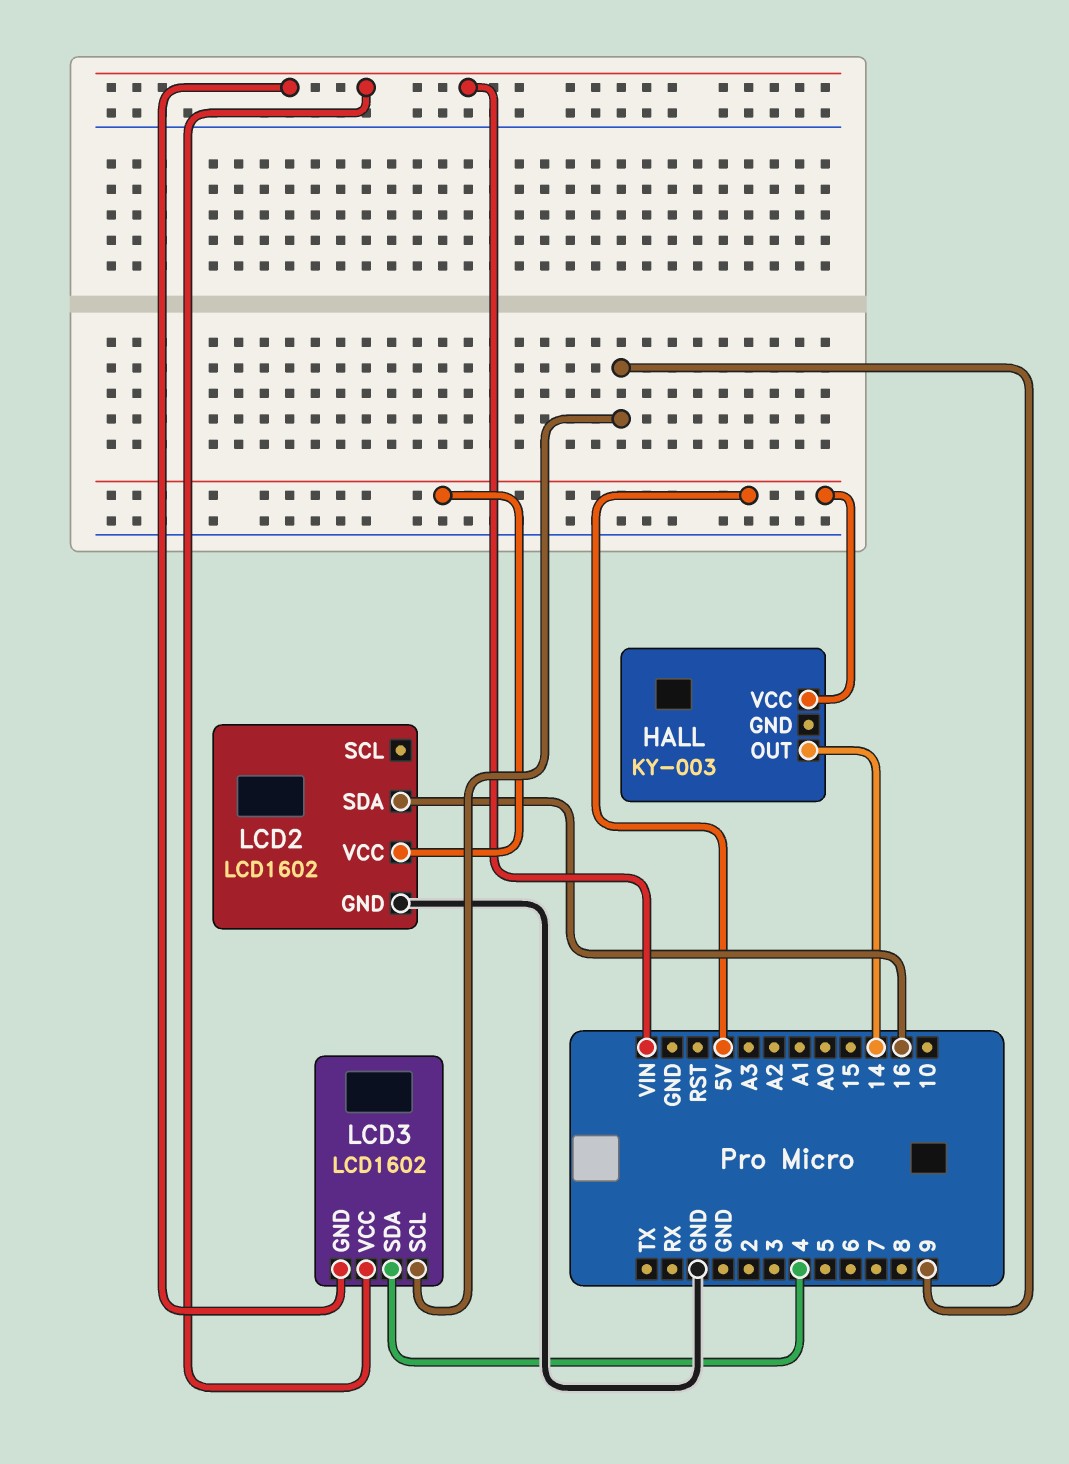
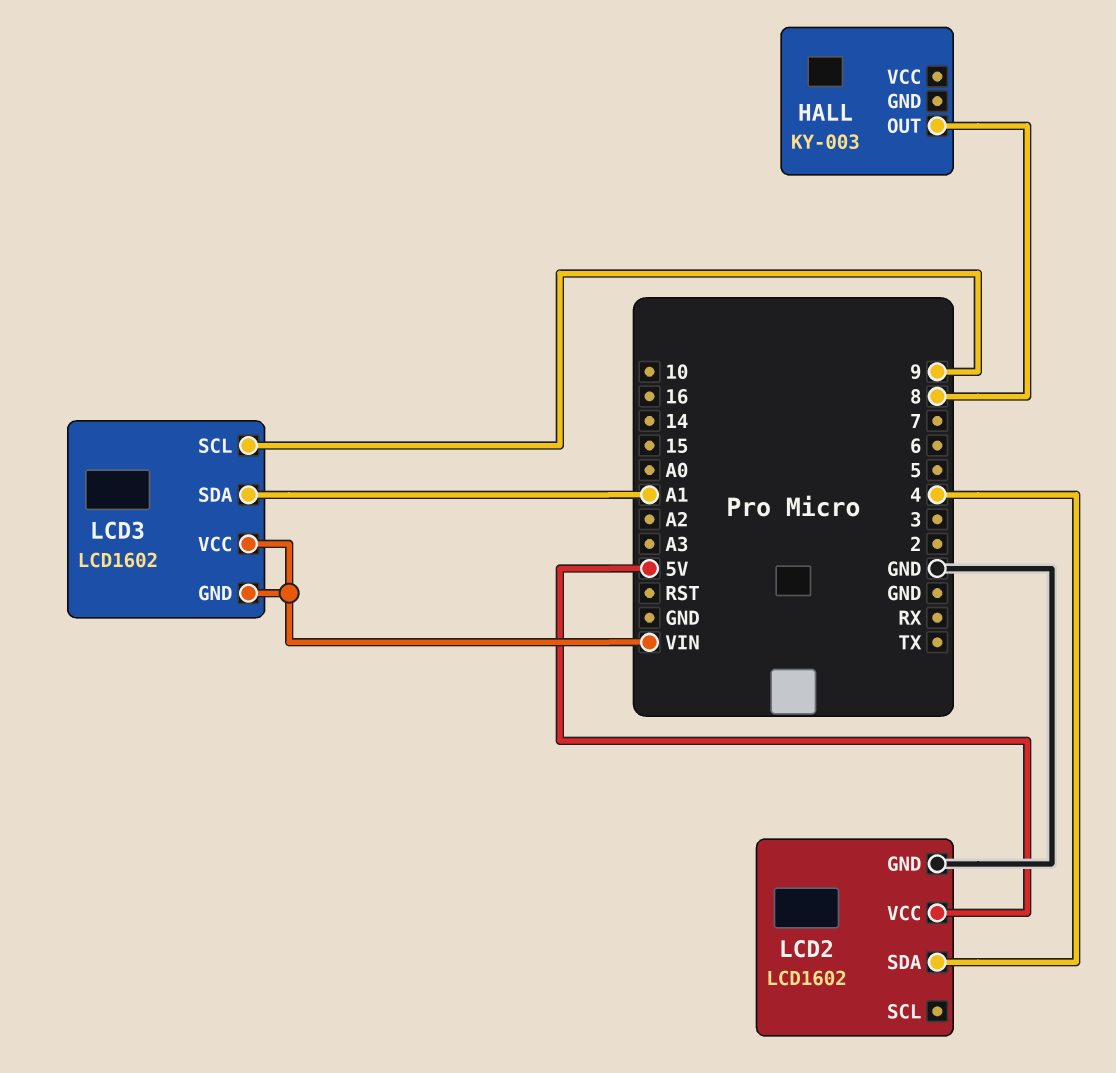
HALL pin OUT: 14 -> 8
HALL pin VCC: 5V -> none
LCD2 pin SDA: 16 -> 4
LCD3 pin SDA: 4 -> A1

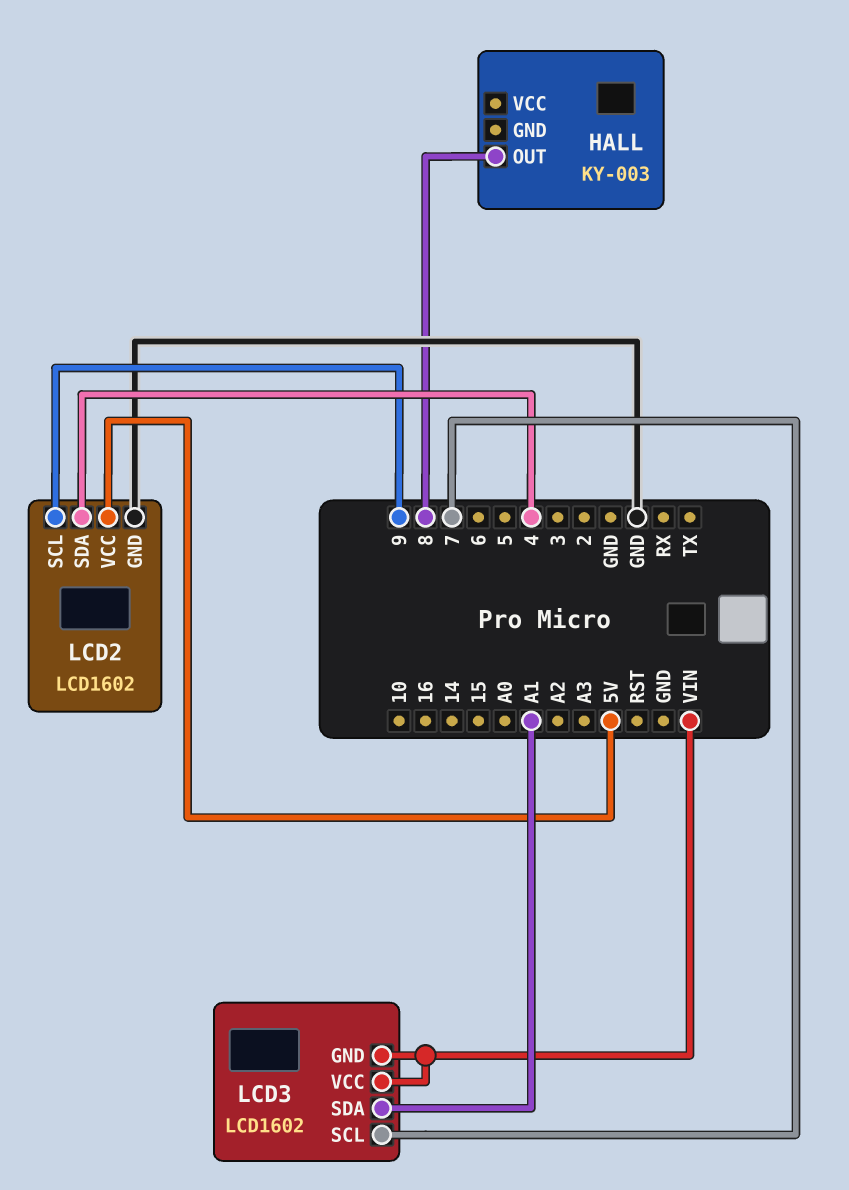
LCD2 pin SCL: none -> 9
LCD3 pin SCL: 9 -> 7

